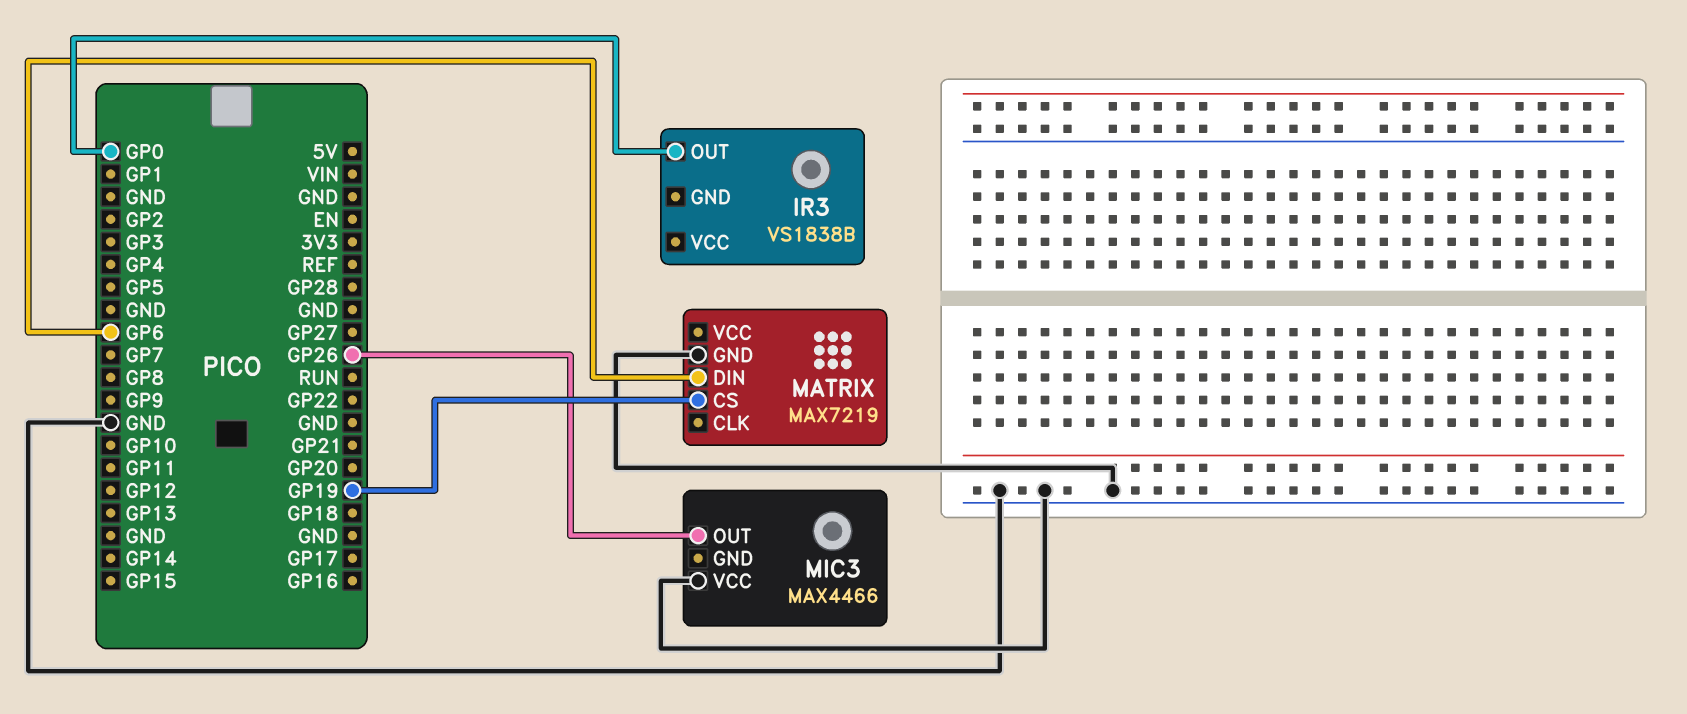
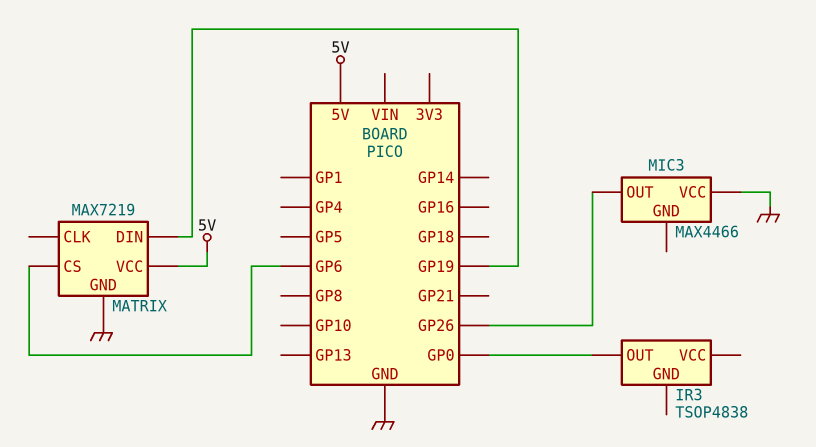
IR3: VS1838B -> TSOP4838
MATRIX pin CS: GP19 -> GP6
MATRIX pin DIN: GP6 -> GP19
MATRIX pin VCC: none -> 5V

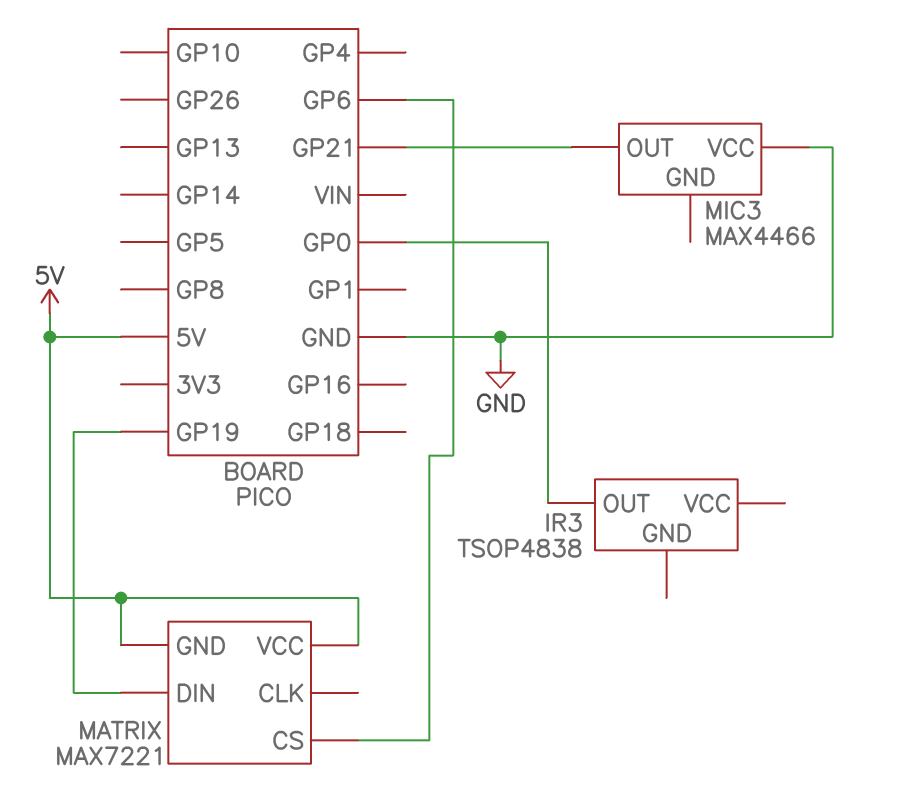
MATRIX: MAX7219 -> MAX7221
MATRIX pin GND: GND -> 5V
MIC3 pin OUT: GP26 -> GP21

